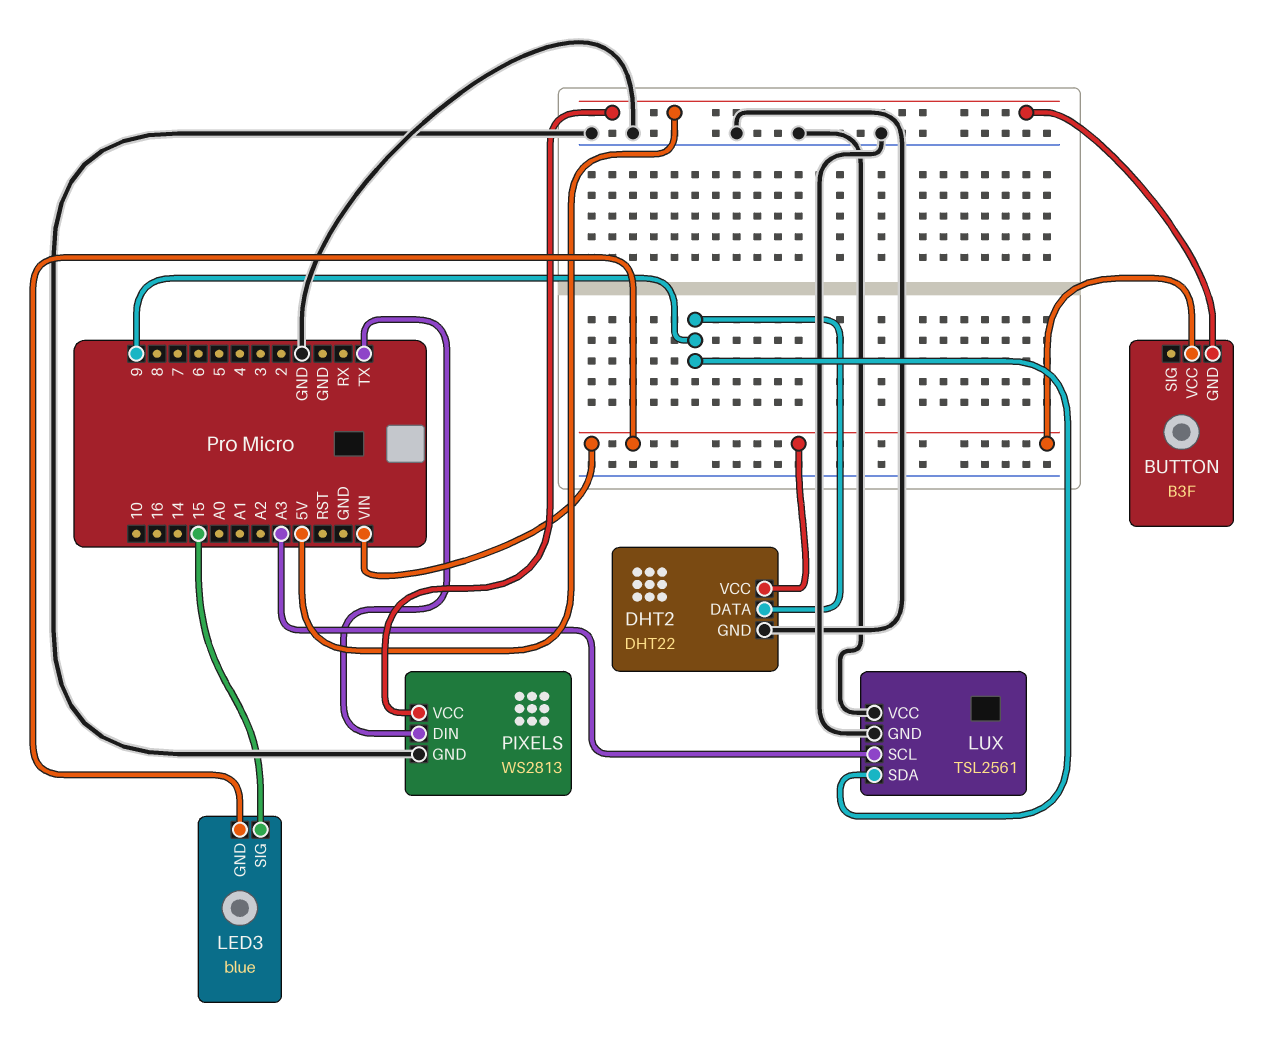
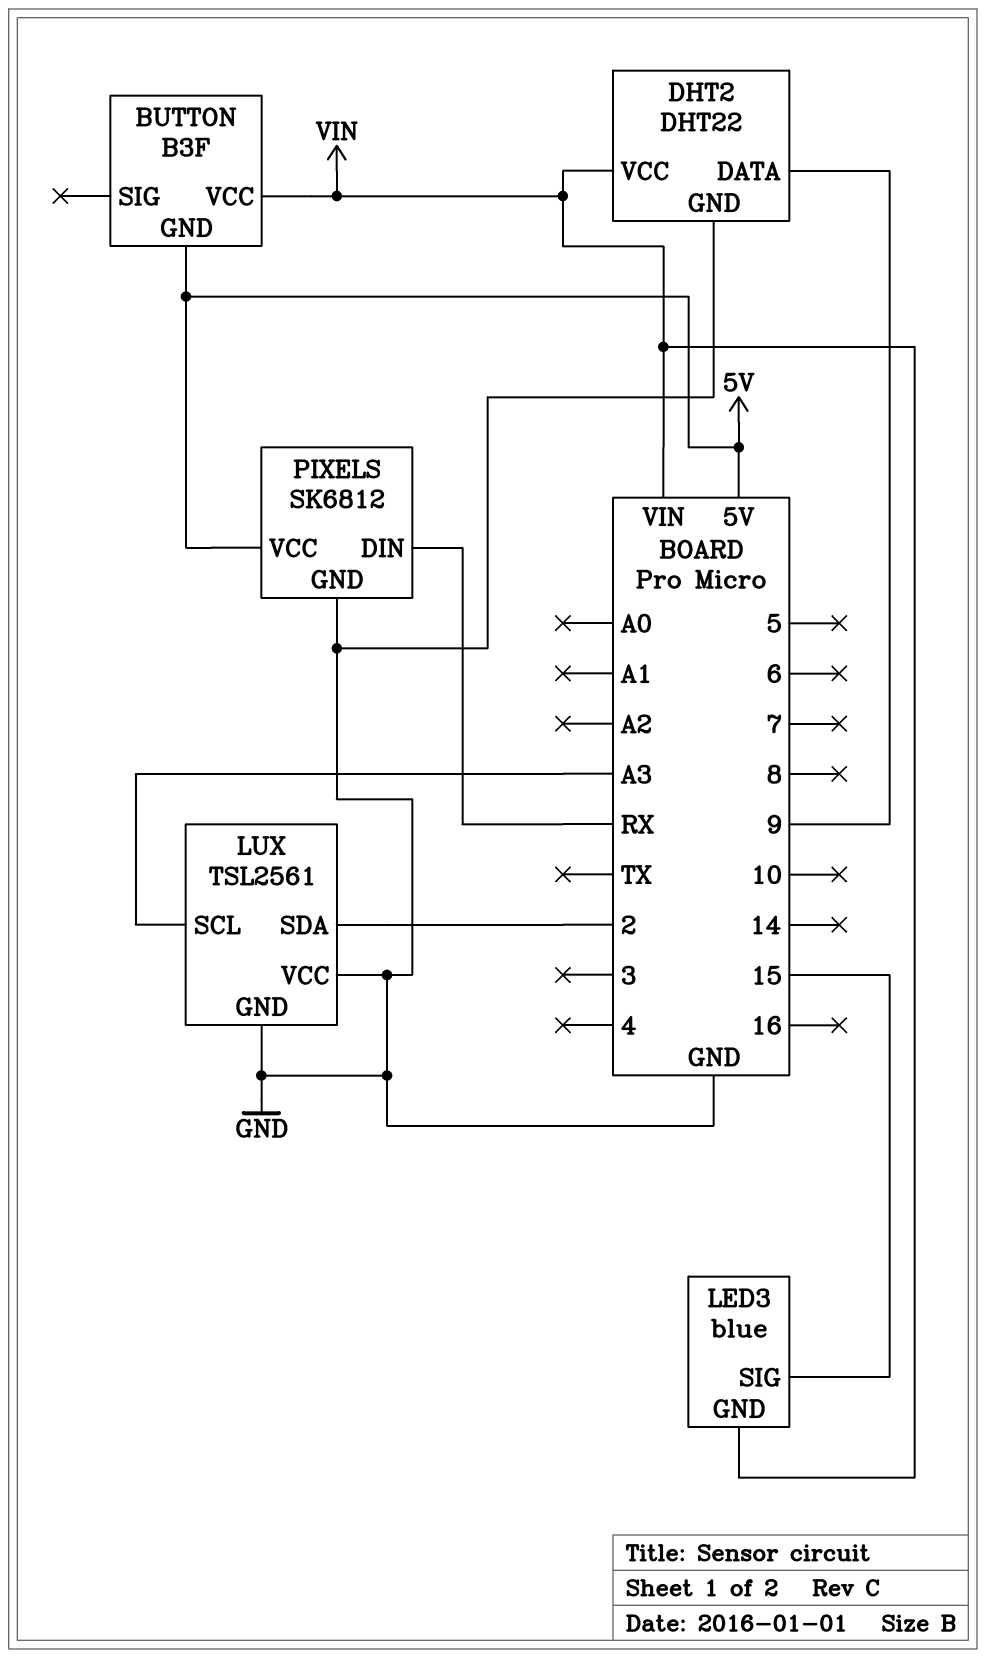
LUX pin SDA: 9 -> 2
PIXELS: WS2813 -> SK6812
PIXELS pin DIN: TX -> RX

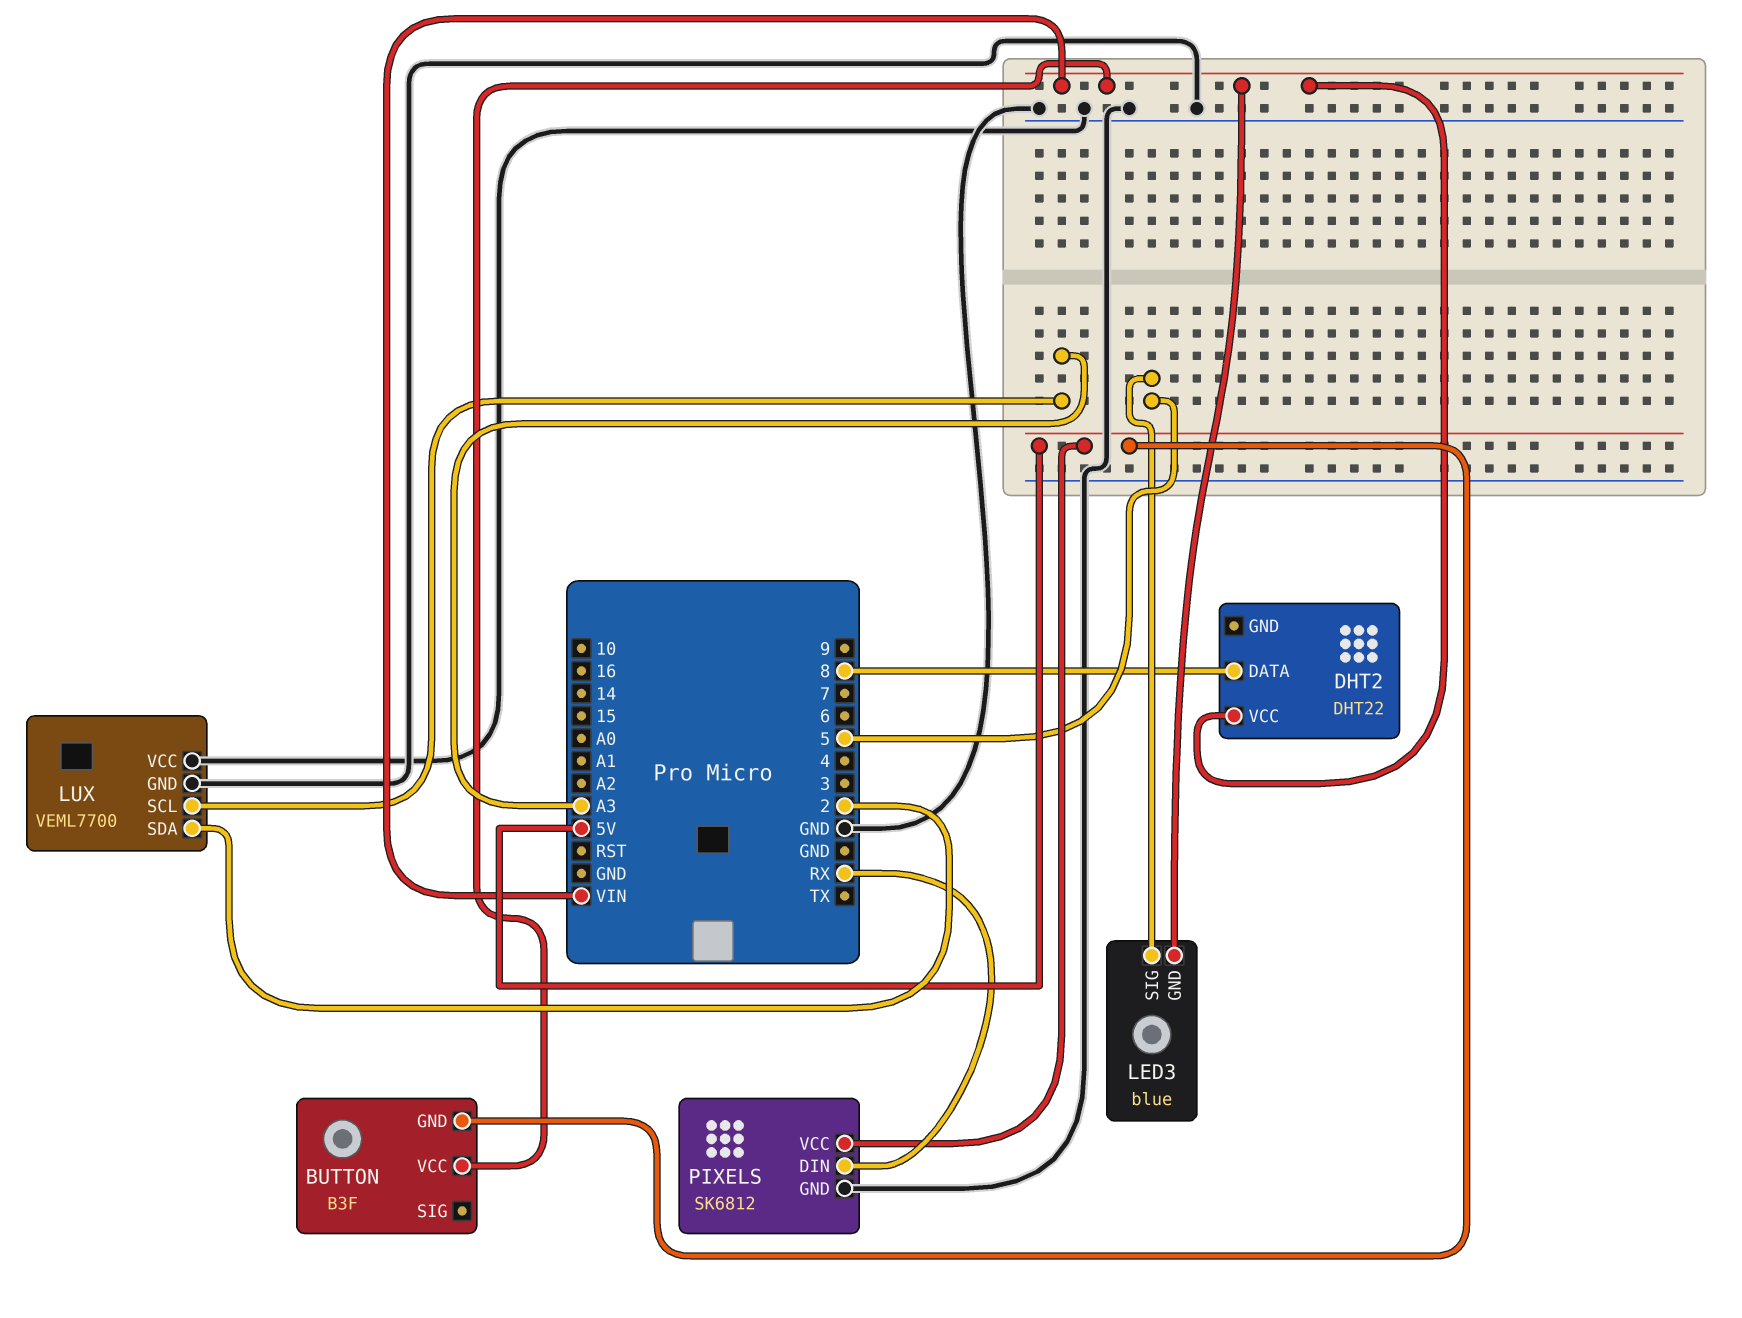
DHT2 pin DATA: 9 -> 8
DHT2 pin GND: GND -> none
LED3 pin SIG: 15 -> 5
LUX: TSL2561 -> VEML7700

